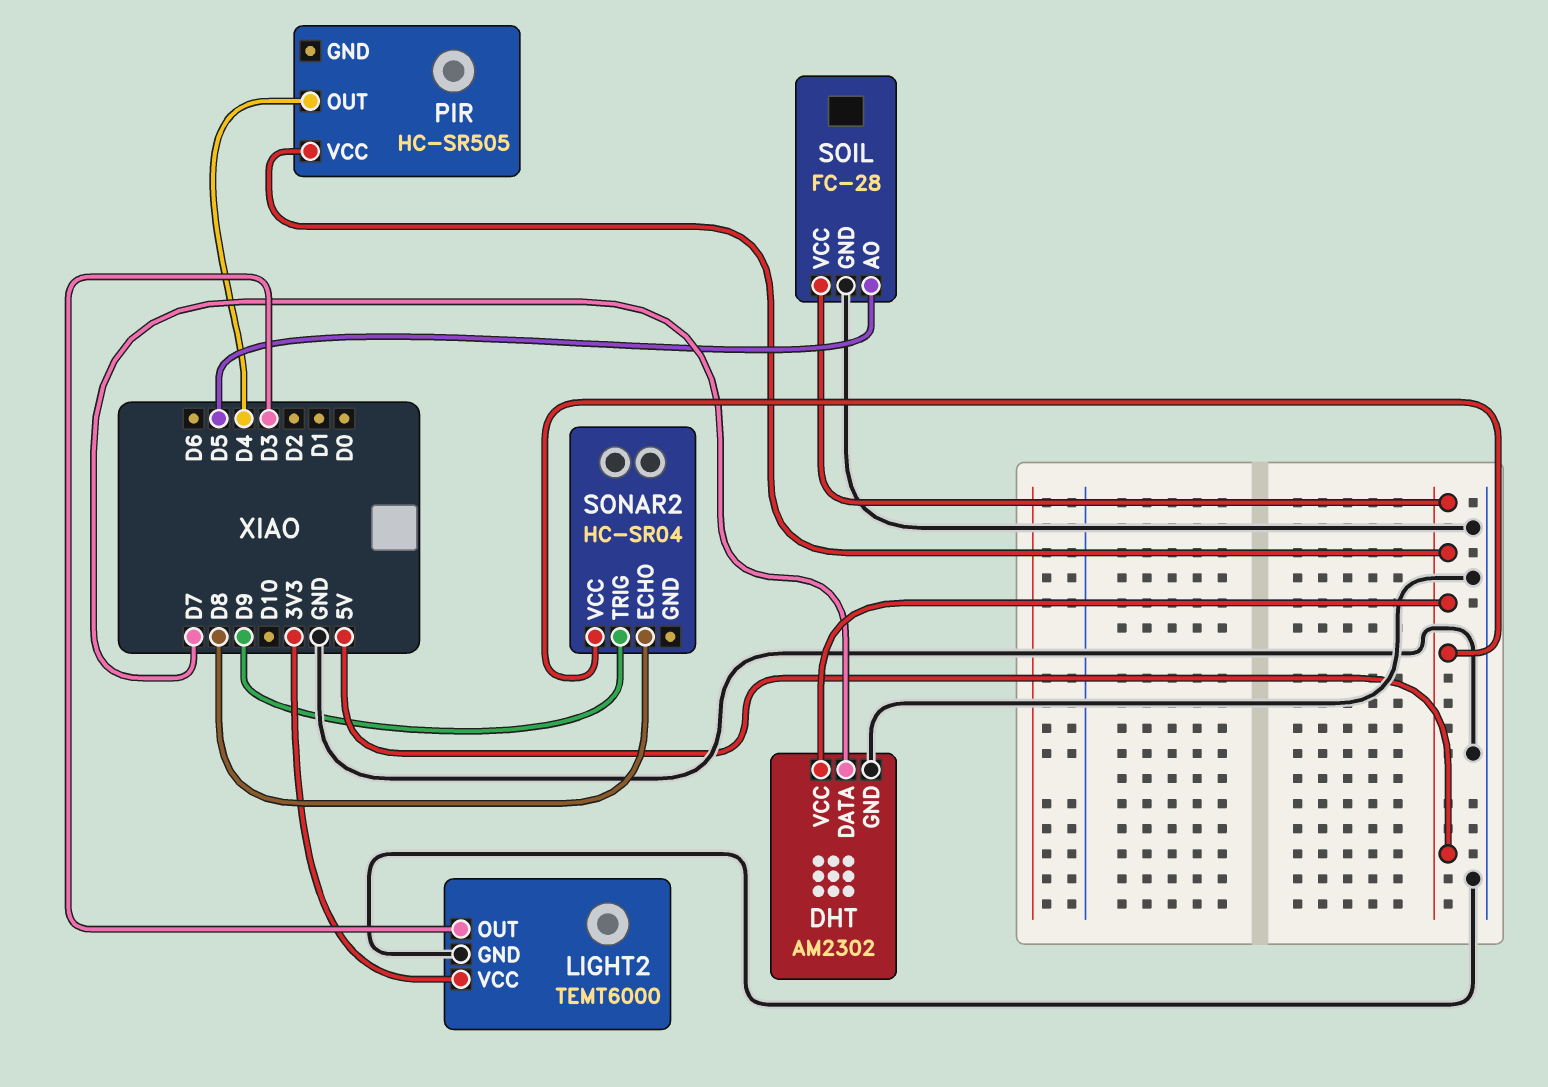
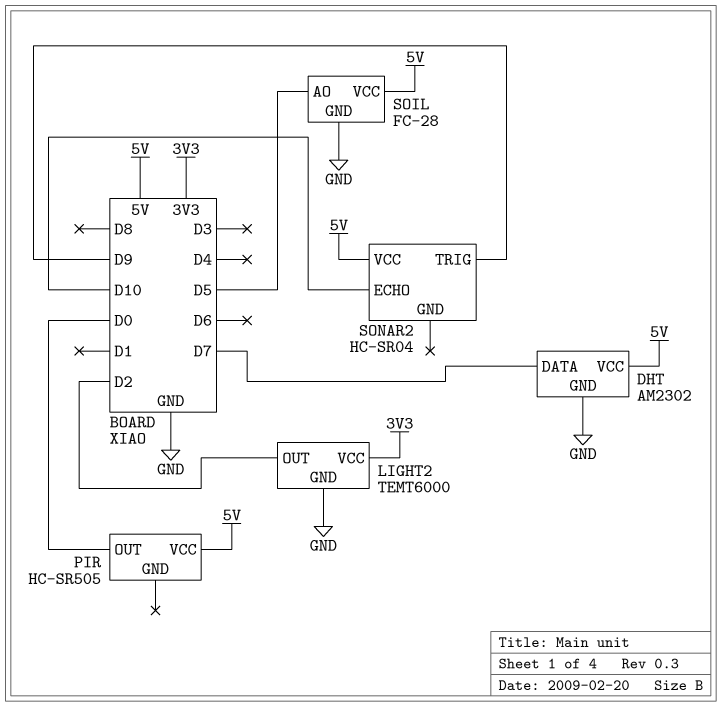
LIGHT2 pin OUT: D3 -> D2
PIR pin OUT: D4 -> D0
SONAR2 pin ECHO: D8 -> D10

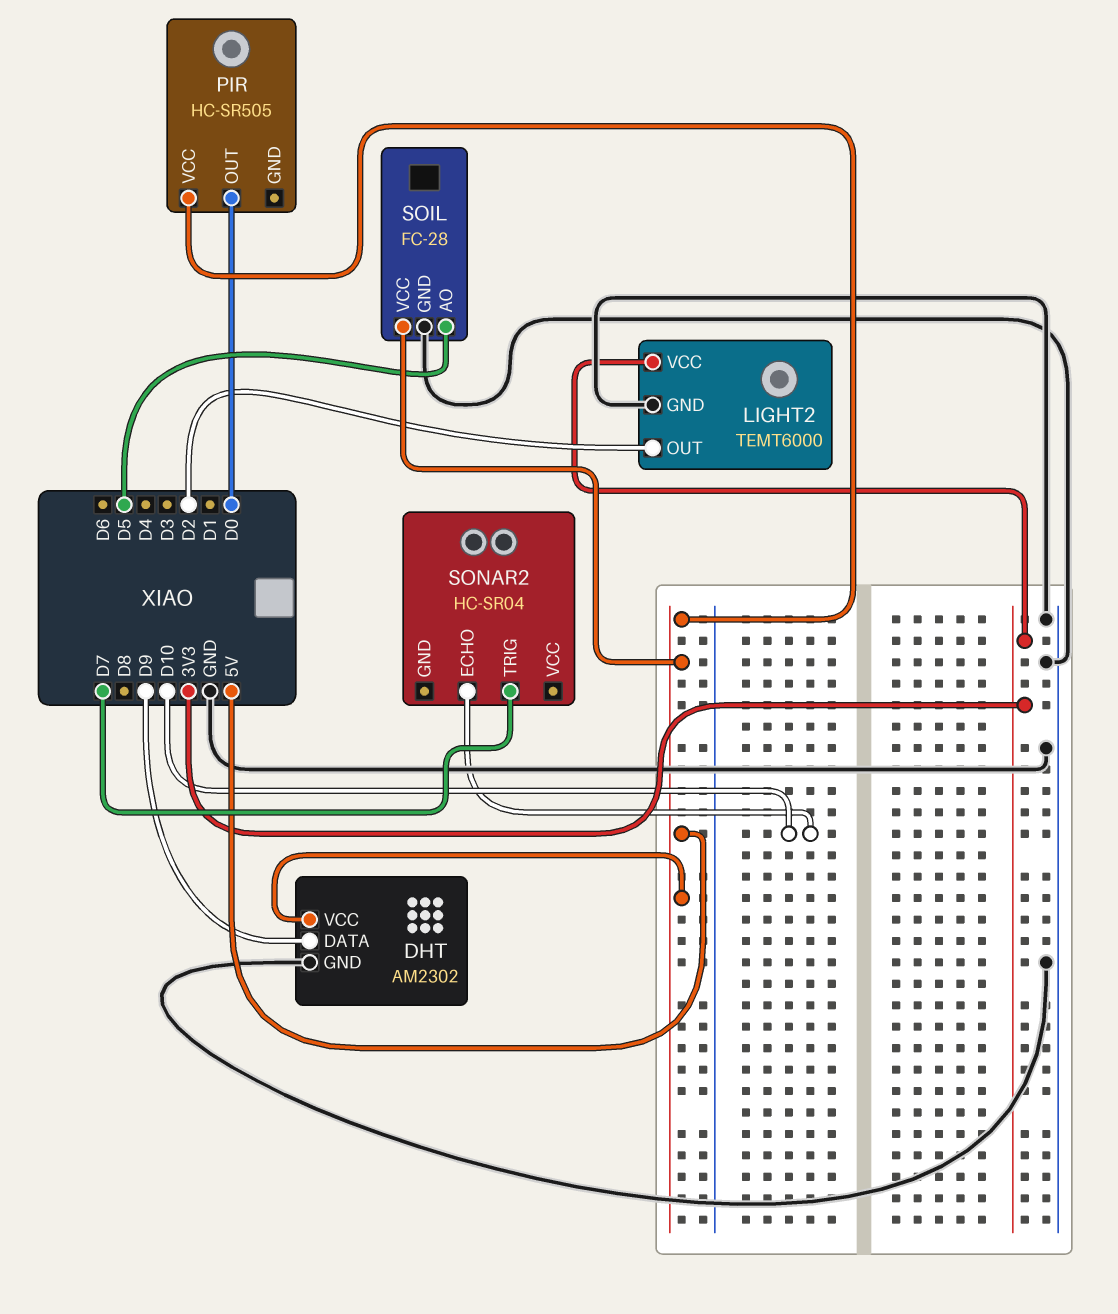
DHT pin DATA: D7 -> D9
SONAR2 pin TRIG: D9 -> D7
SONAR2 pin VCC: 5V -> none

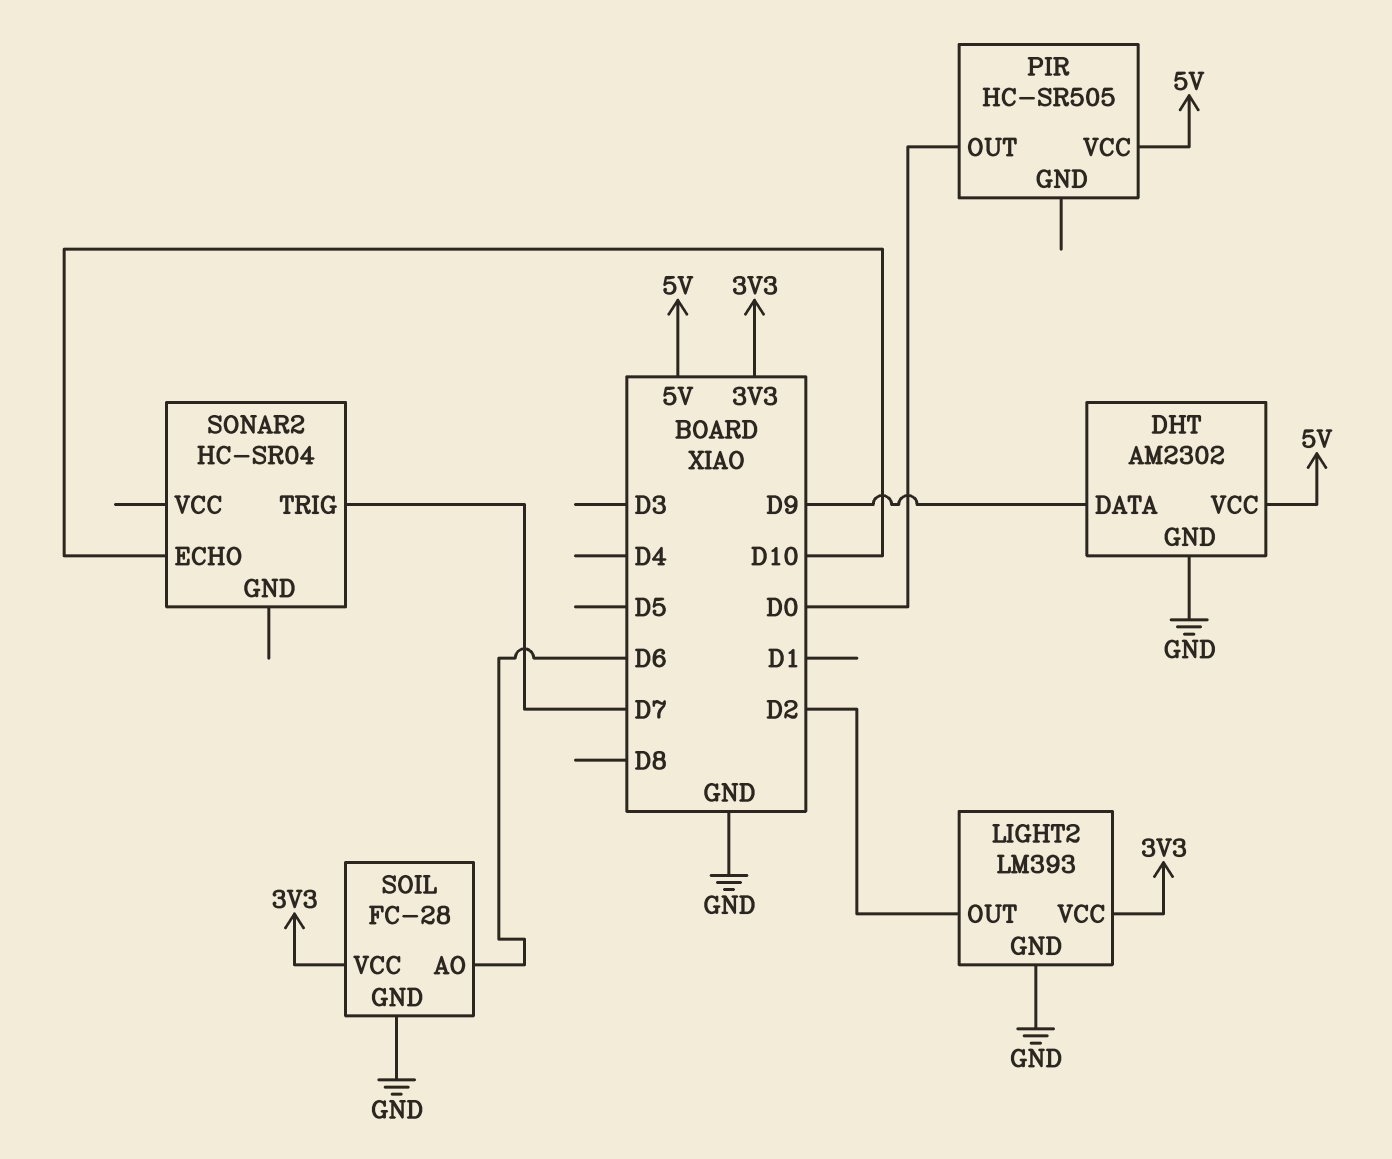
LIGHT2: TEMT6000 -> LM393
SOIL pin AO: D5 -> D6
SOIL pin VCC: 5V -> 3V3

